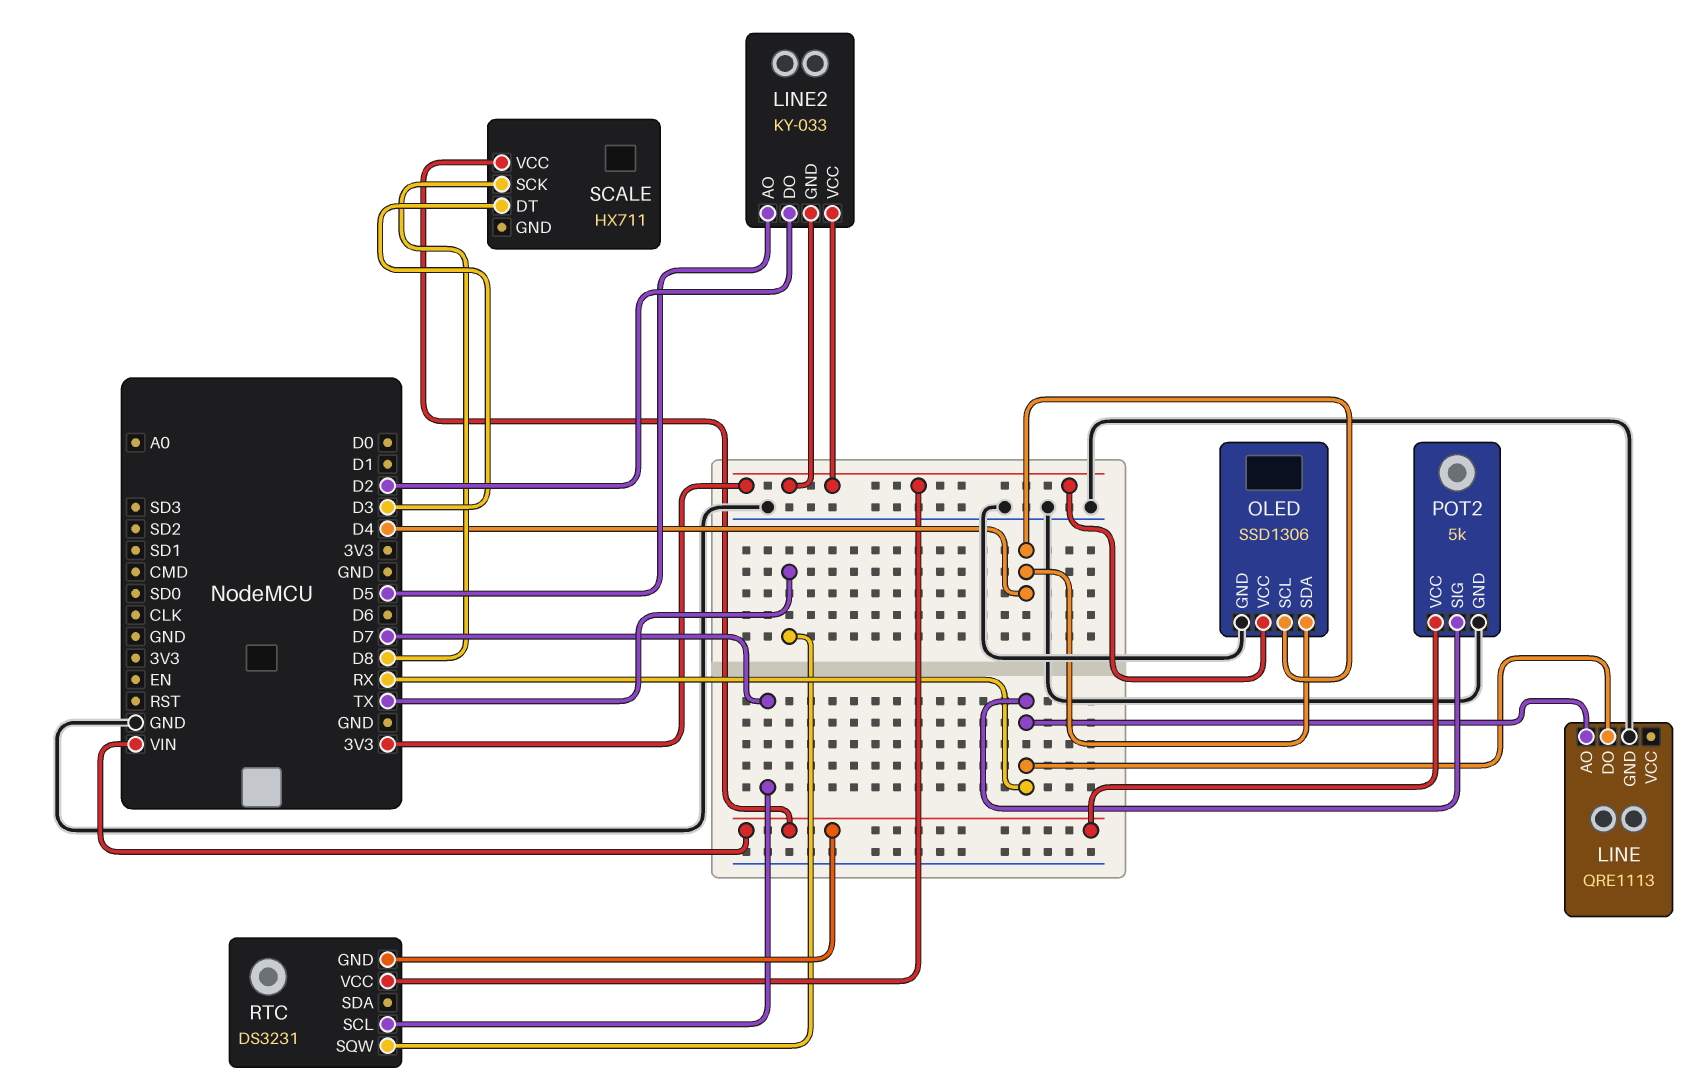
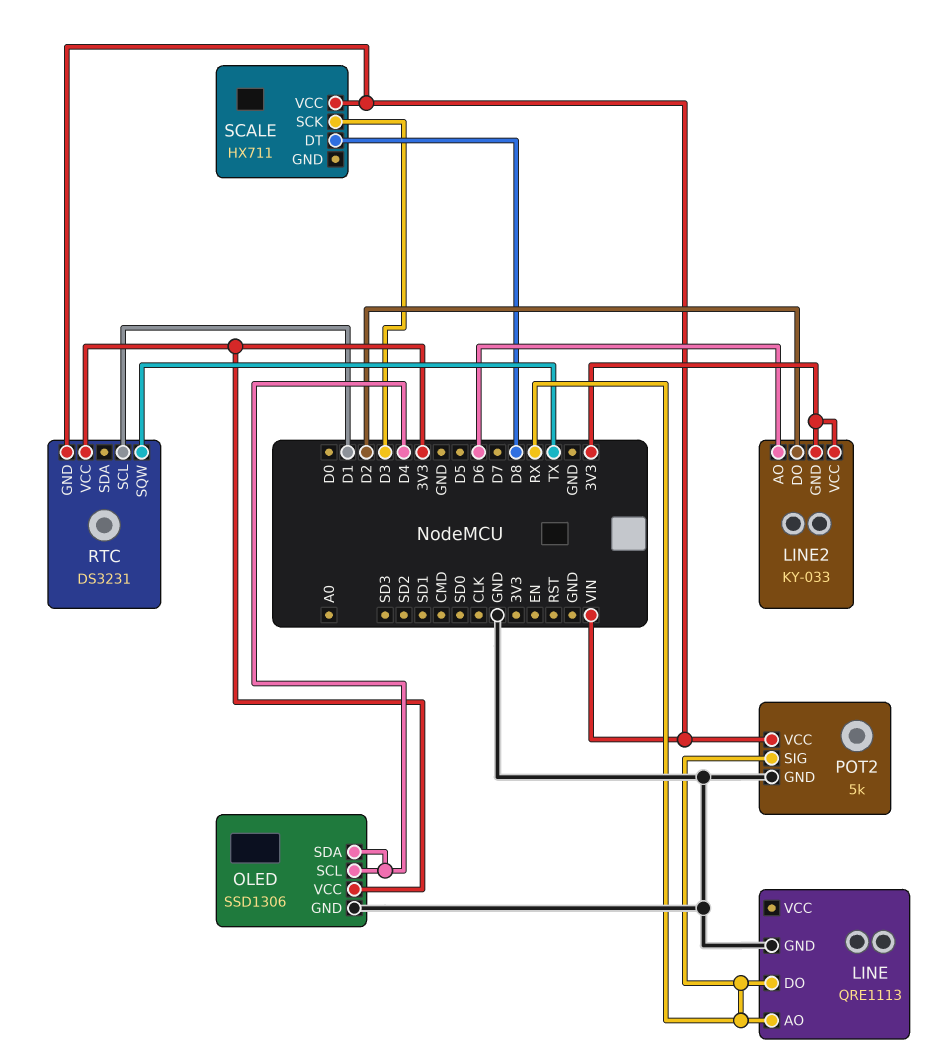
LINE2 pin AO: D5 -> D6
RTC pin SCL: D7 -> D1
SCALE pin DT: D3 -> D8
SCALE pin SCK: D8 -> D3

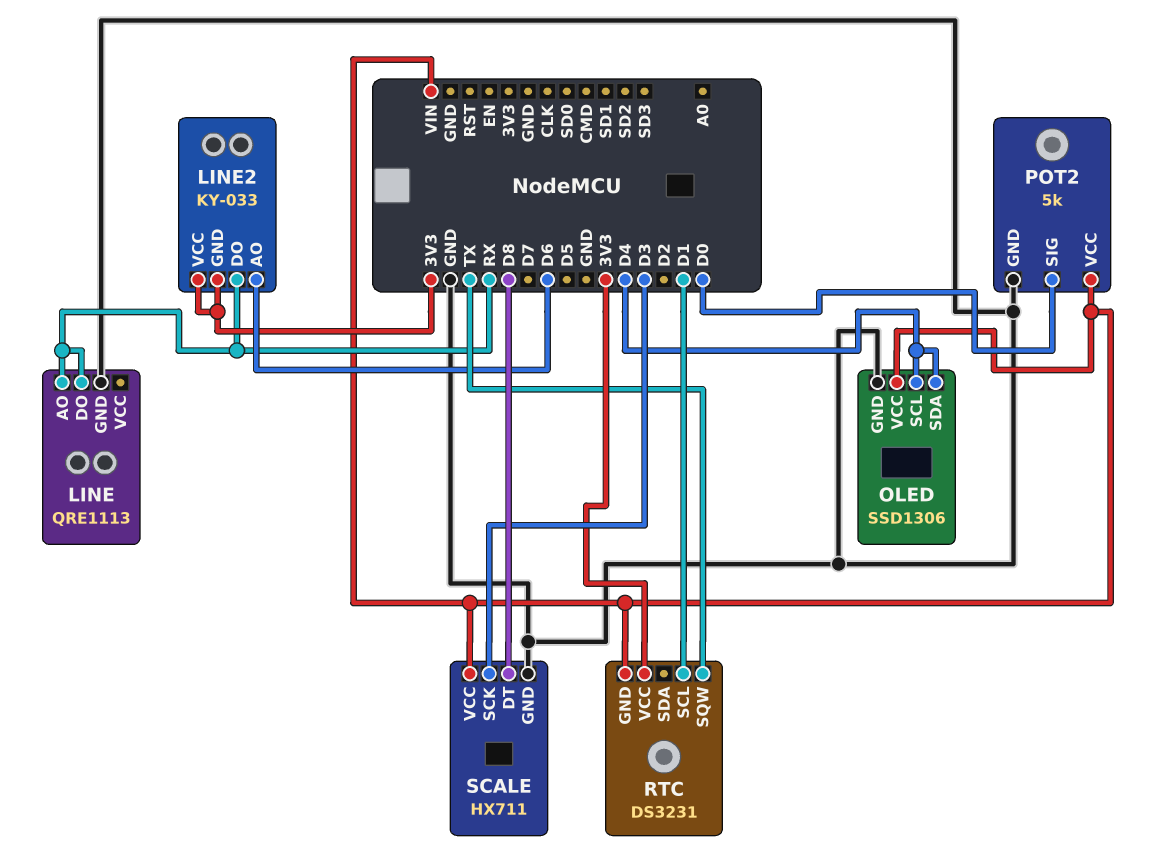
LINE2 pin DO: D2 -> RX
OLED pin VCC: 3V3 -> VIN
POT2 pin SIG: RX -> D0
SCALE pin GND: none -> GND

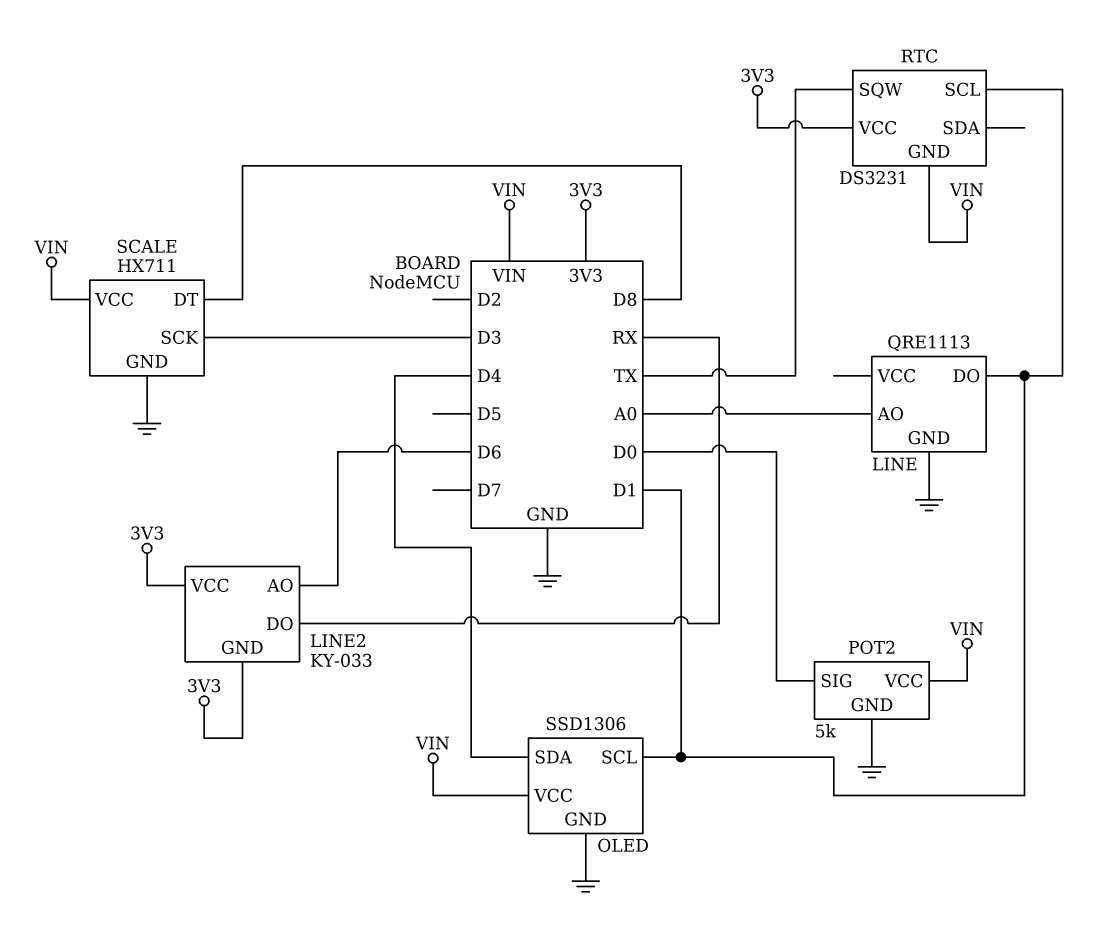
LINE pin AO: RX -> A0
LINE pin DO: RX -> D1
OLED pin SCL: D4 -> D1

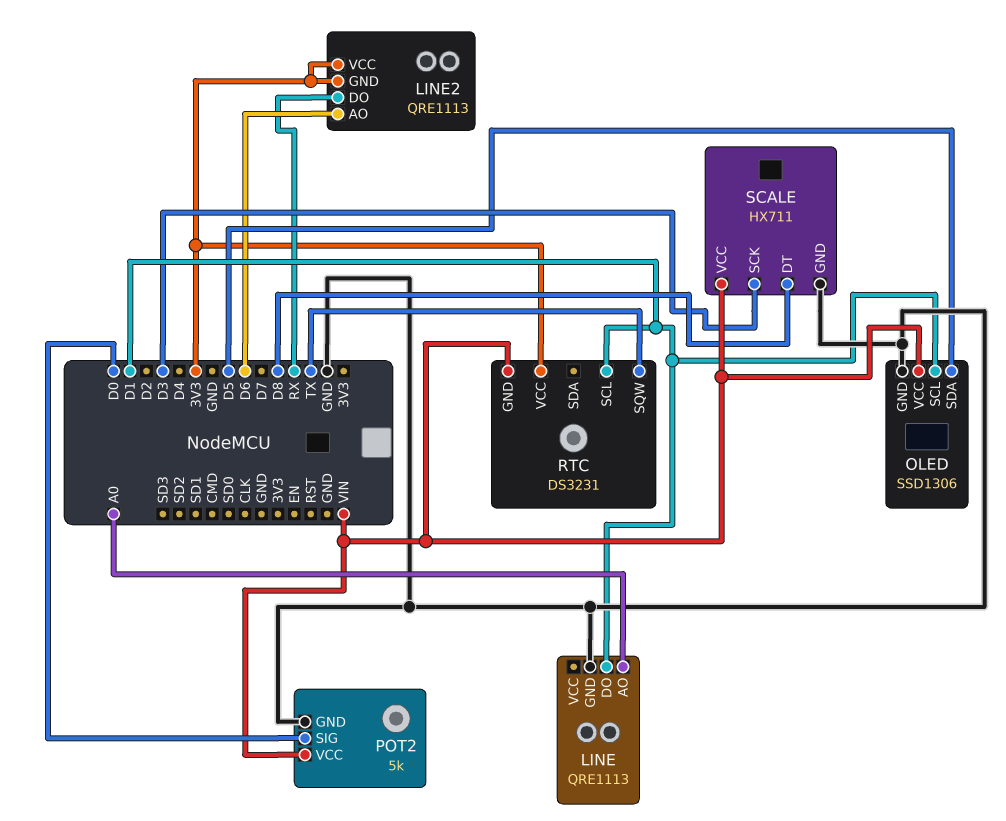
LINE2: KY-033 -> QRE1113
OLED pin SDA: D4 -> D5

